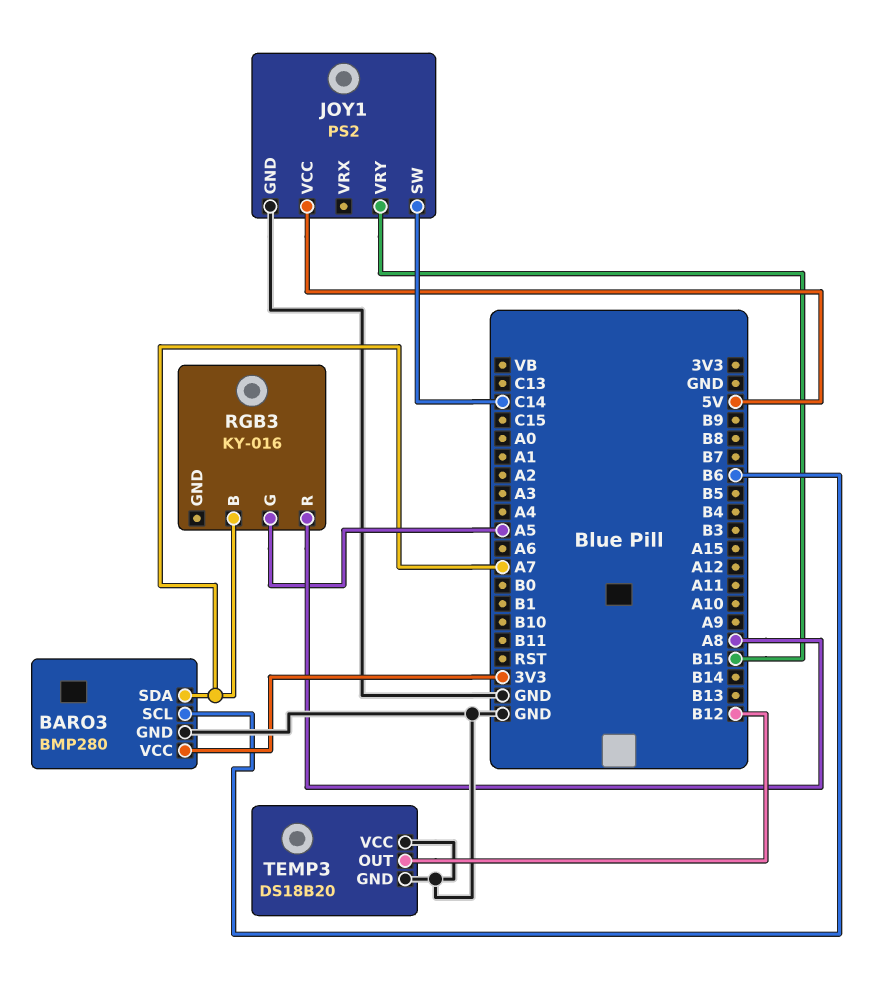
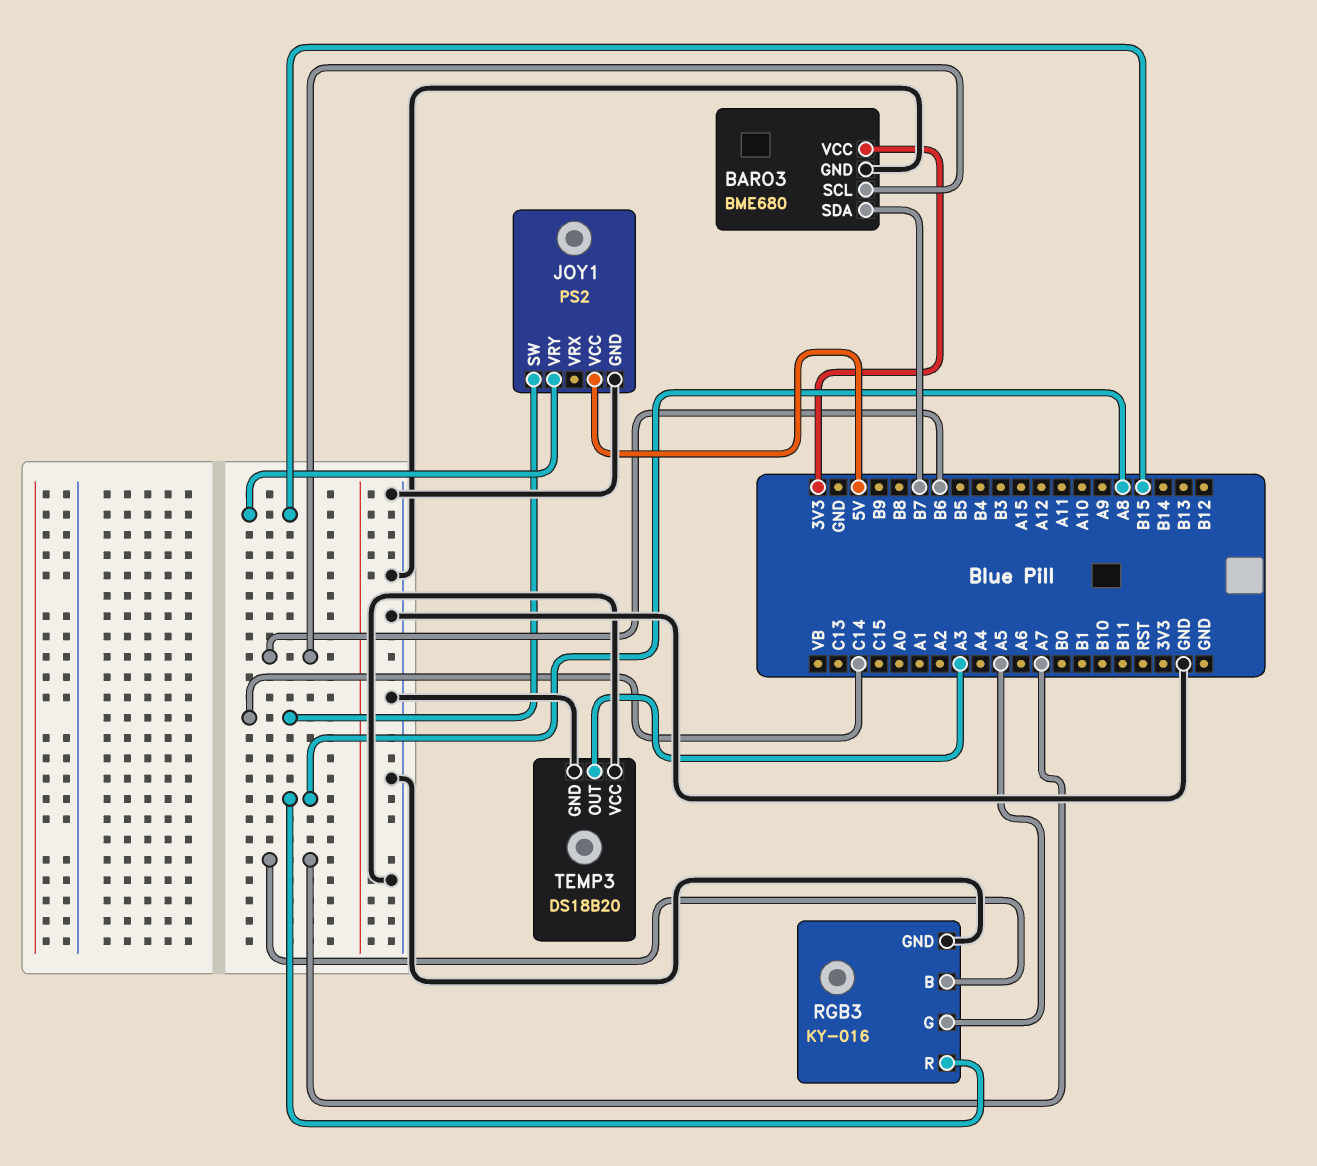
BARO3: BMP280 -> BME680
BARO3 pin SDA: A7 -> B7
RGB3 pin GND: none -> GND
TEMP3 pin OUT: B12 -> A3

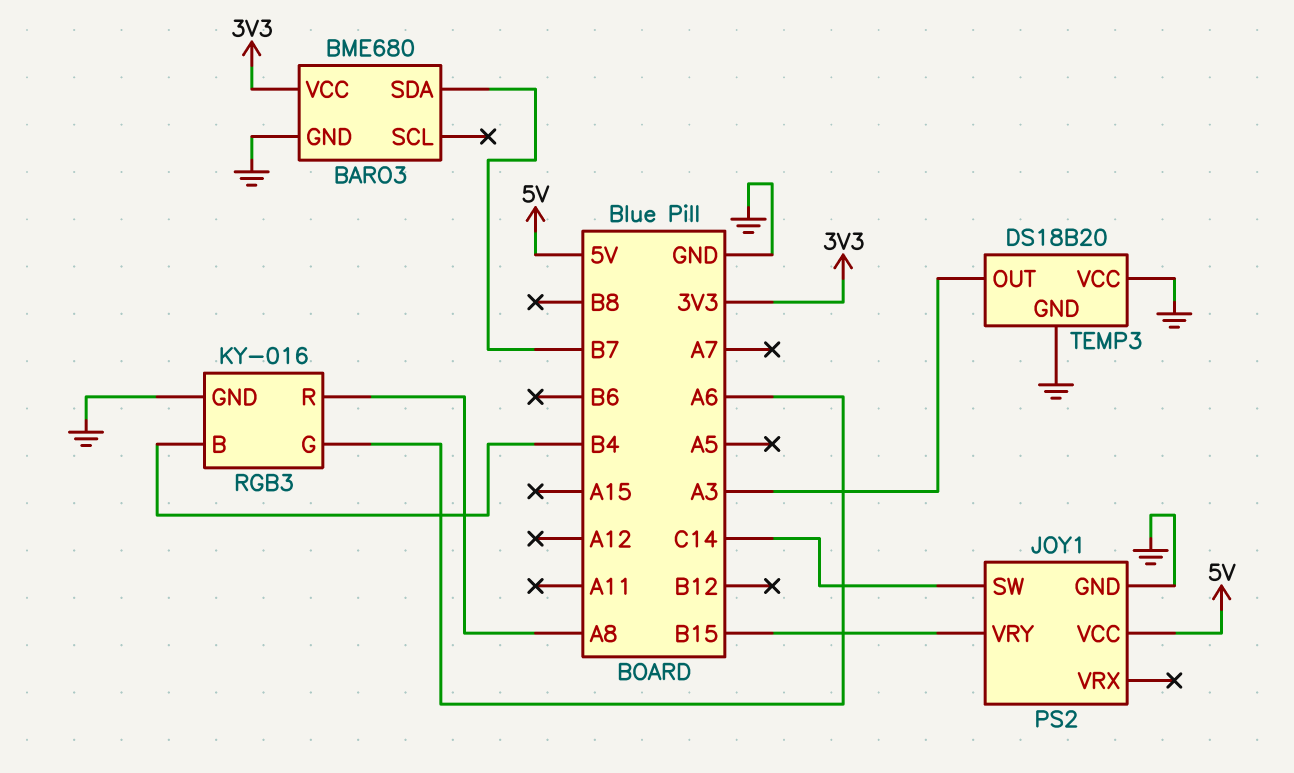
BARO3 pin SCL: B6 -> none
RGB3 pin B: A7 -> B4
RGB3 pin G: A5 -> A6

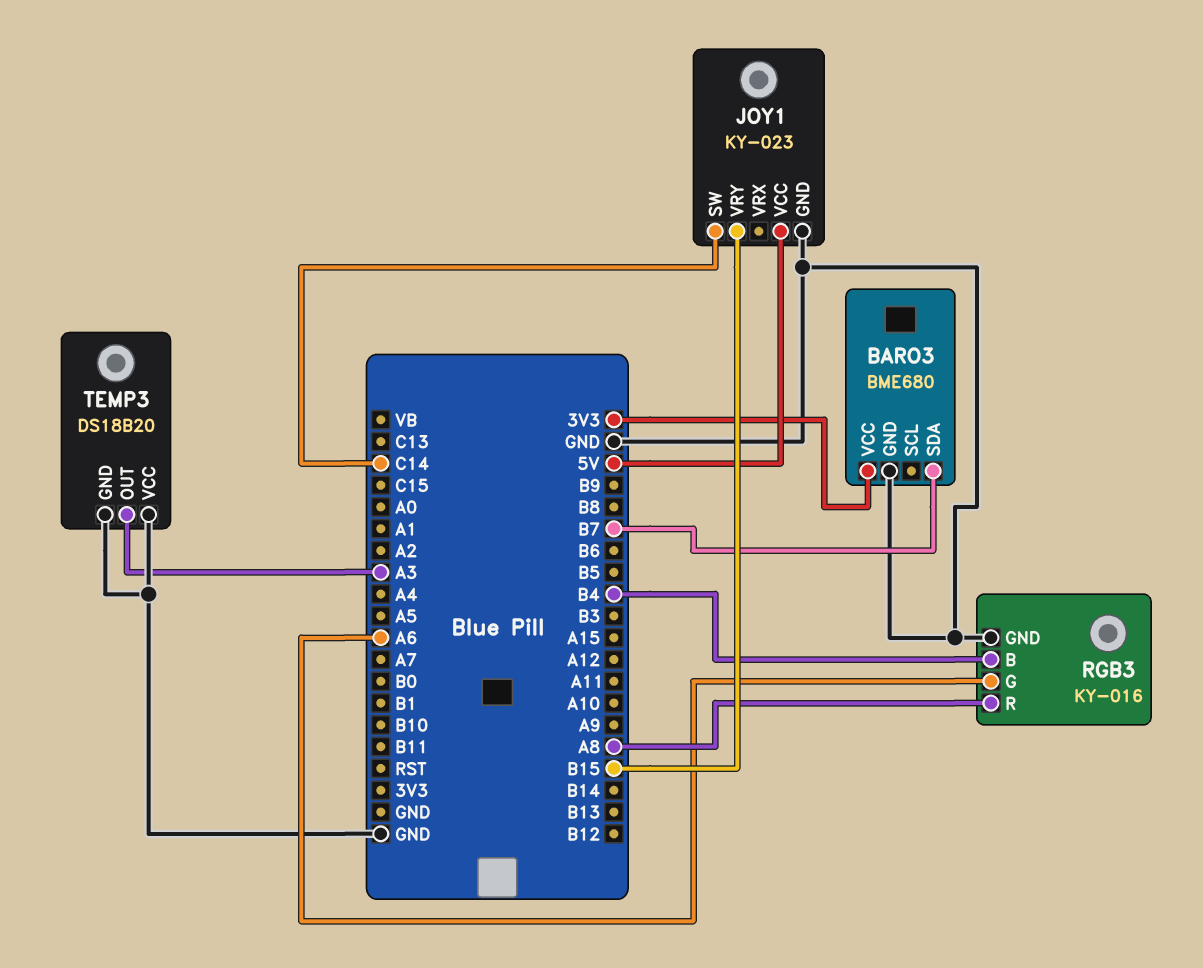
JOY1: PS2 -> KY-023

